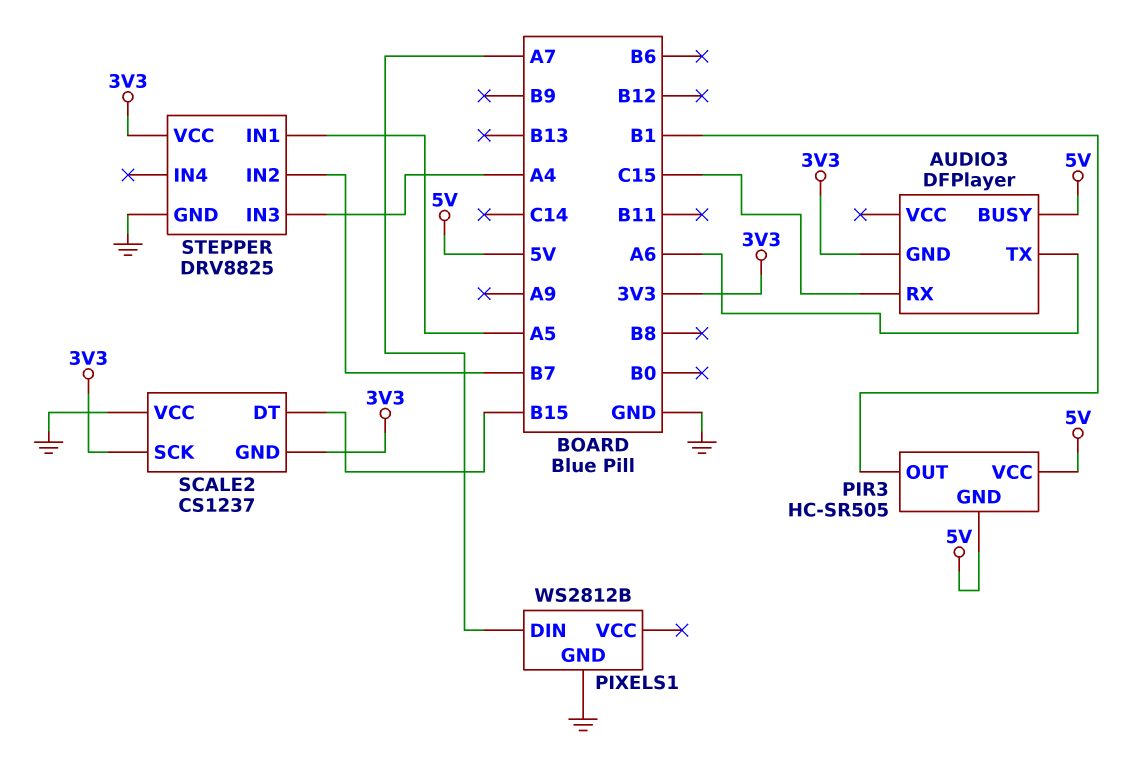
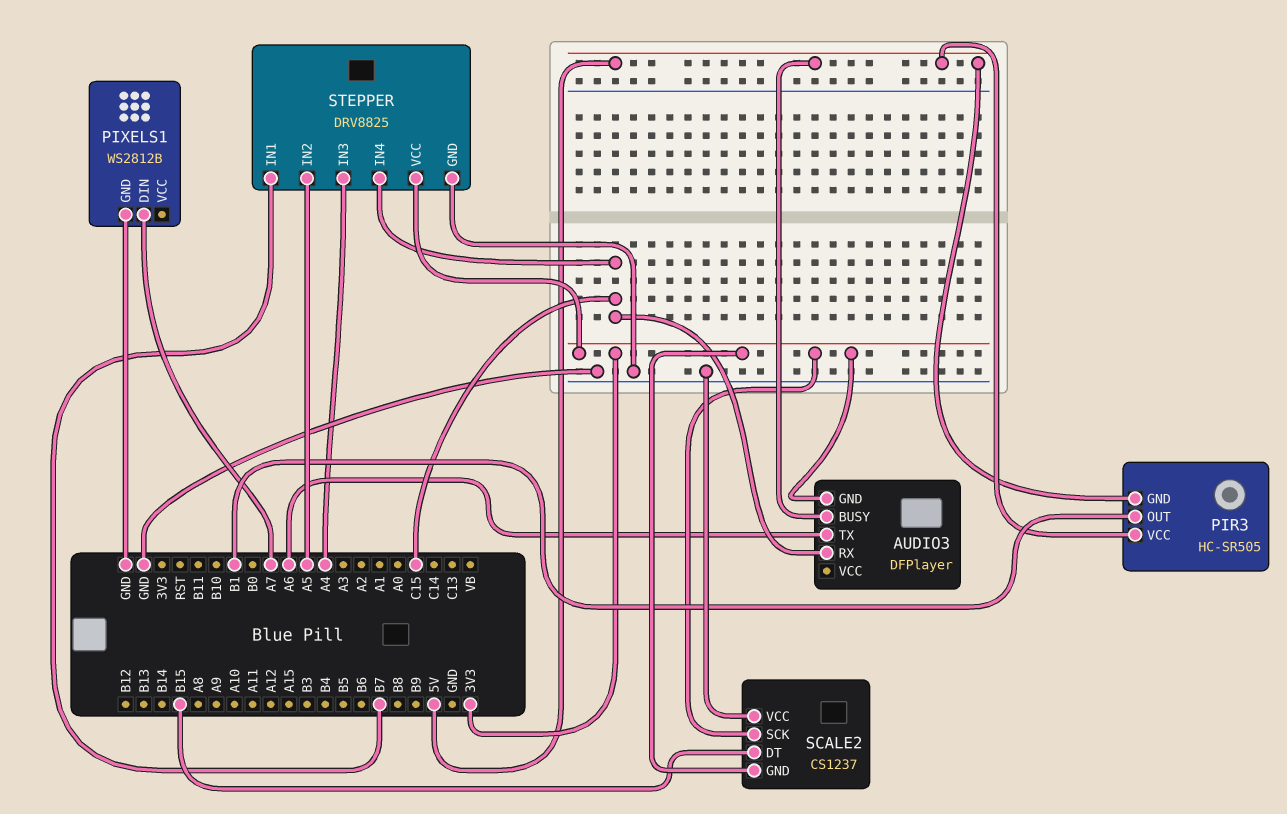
STEPPER pin IN1: A5 -> B7
STEPPER pin IN2: B7 -> A5
STEPPER pin IN4: none -> C15

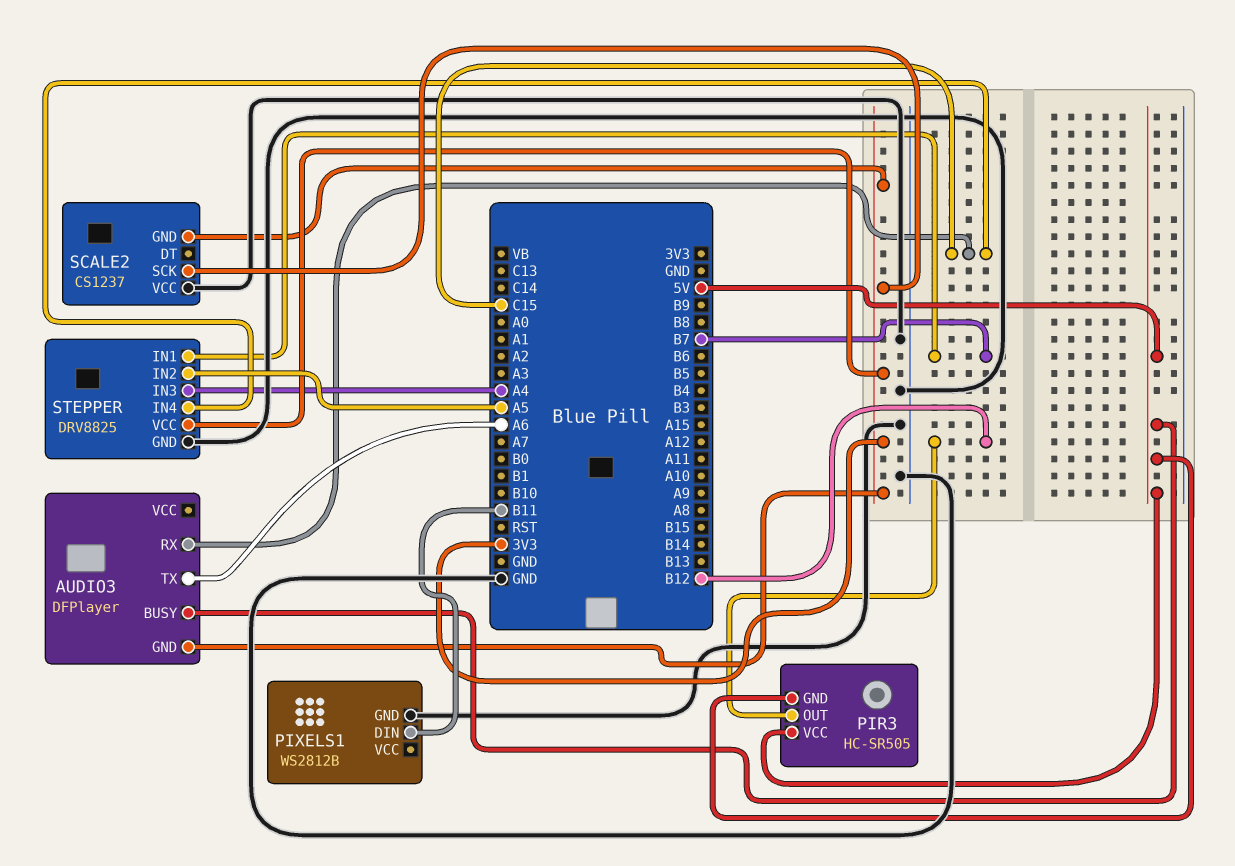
PIR3 pin OUT: B1 -> B12
PIXELS1 pin DIN: A7 -> B11
SCALE2 pin DT: B15 -> none

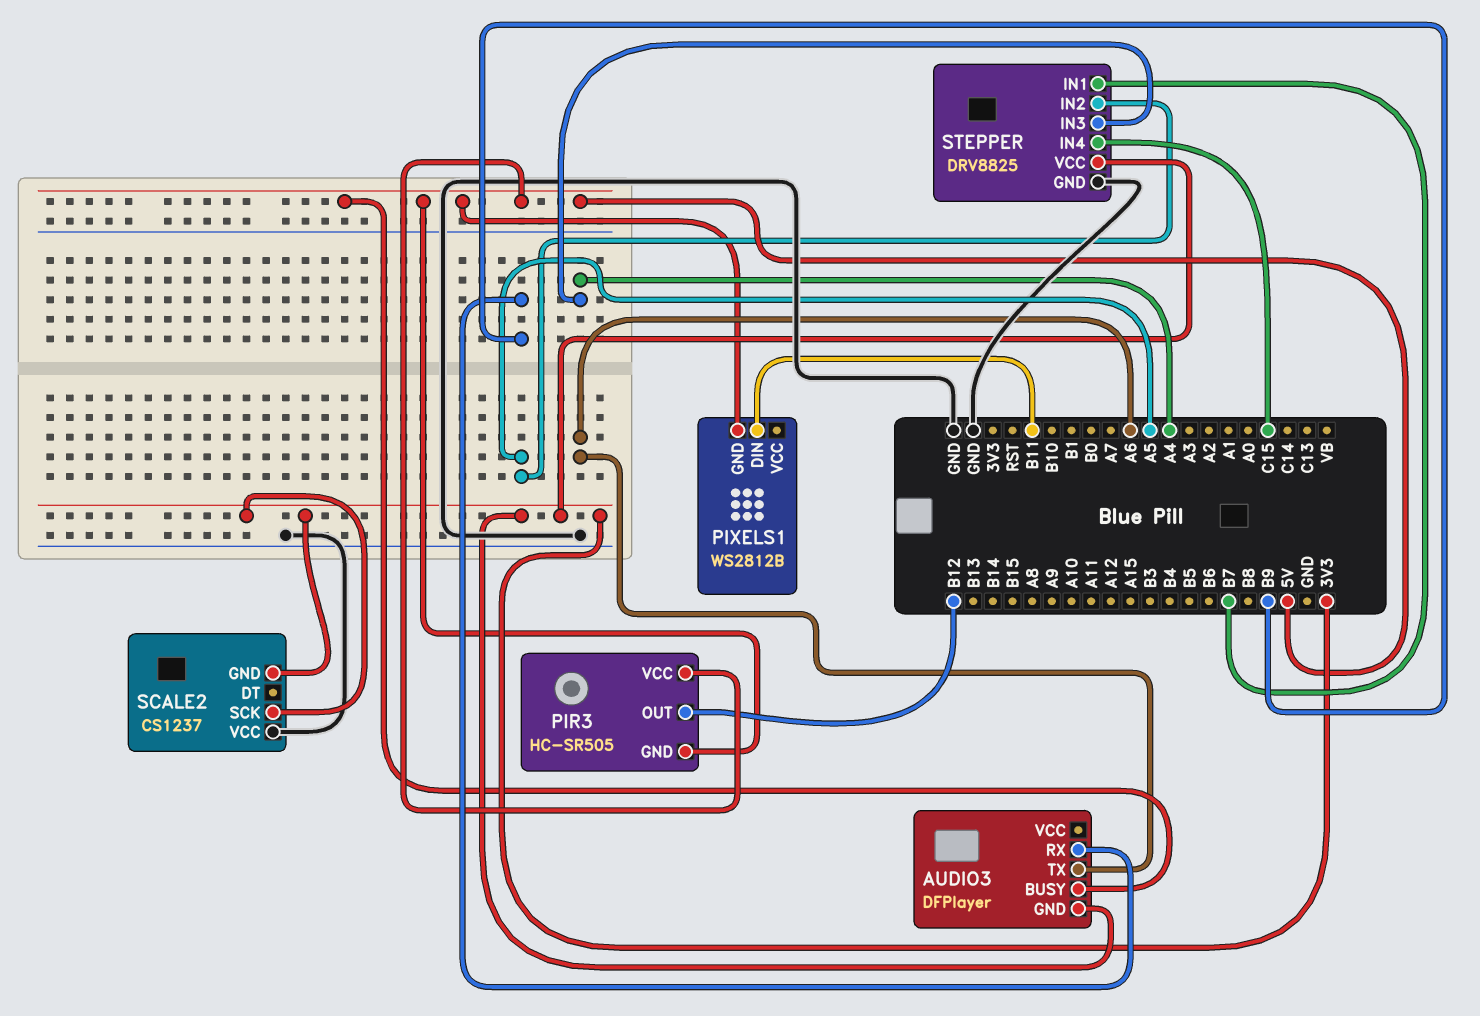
AUDIO3 pin RX: C15 -> B9
PIXELS1 pin GND: GND -> 5V

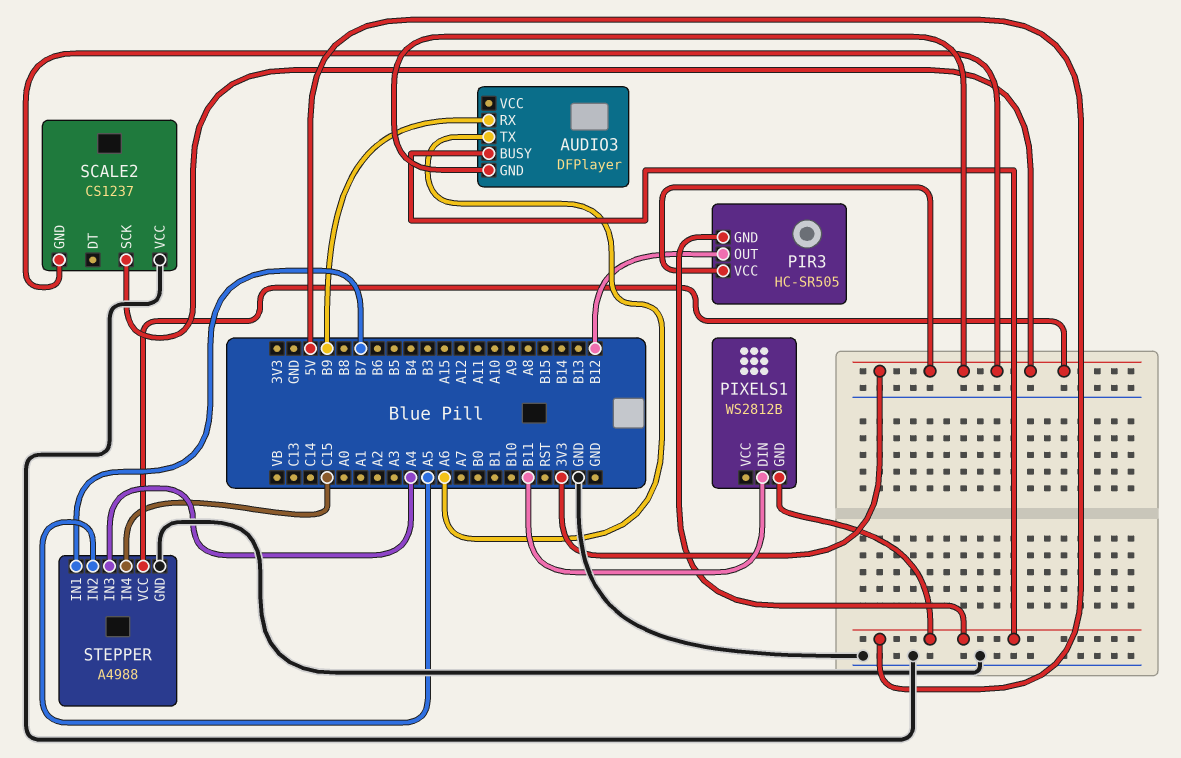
PIR3 pin VCC: 5V -> 3V3
STEPPER: DRV8825 -> A4988

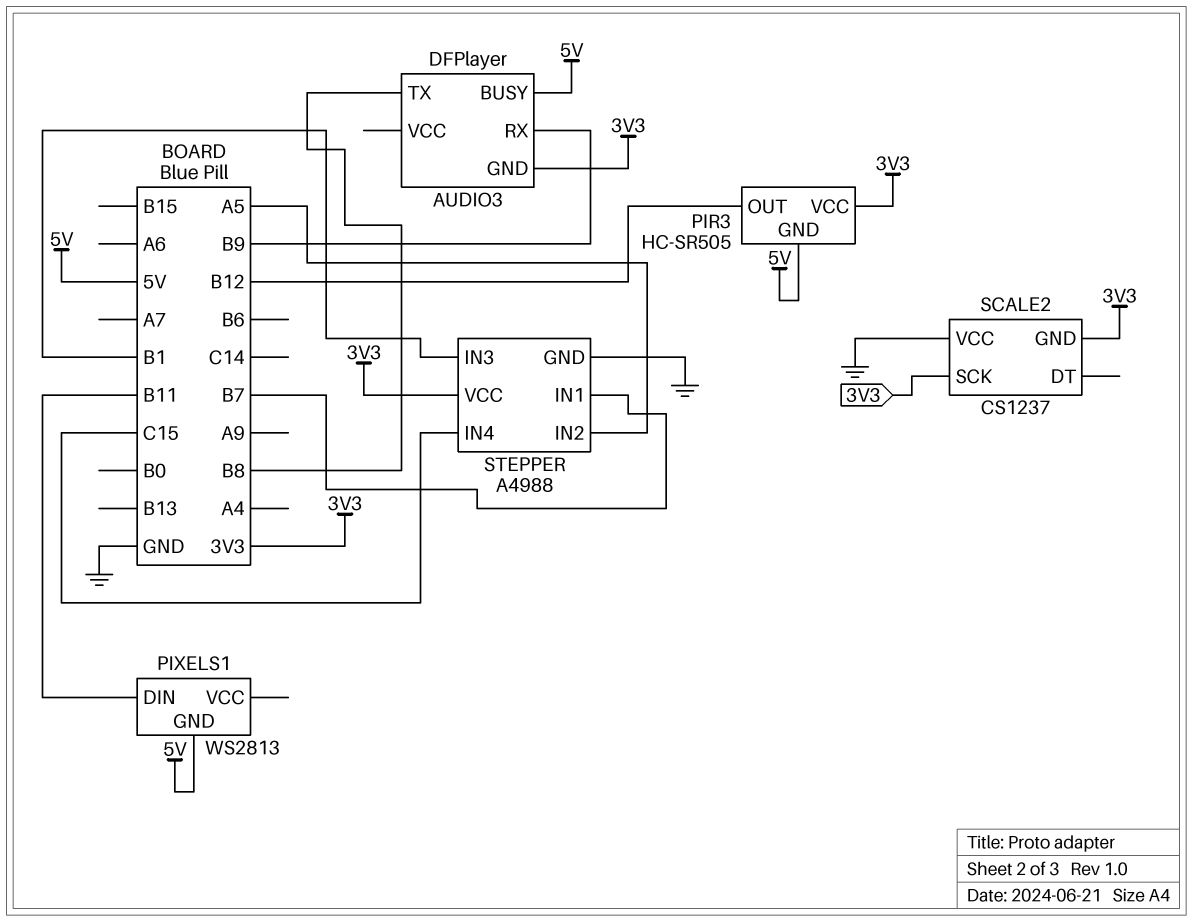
AUDIO3 pin TX: A6 -> B8
PIXELS1: WS2812B -> WS2813
STEPPER pin IN3: A4 -> B1

